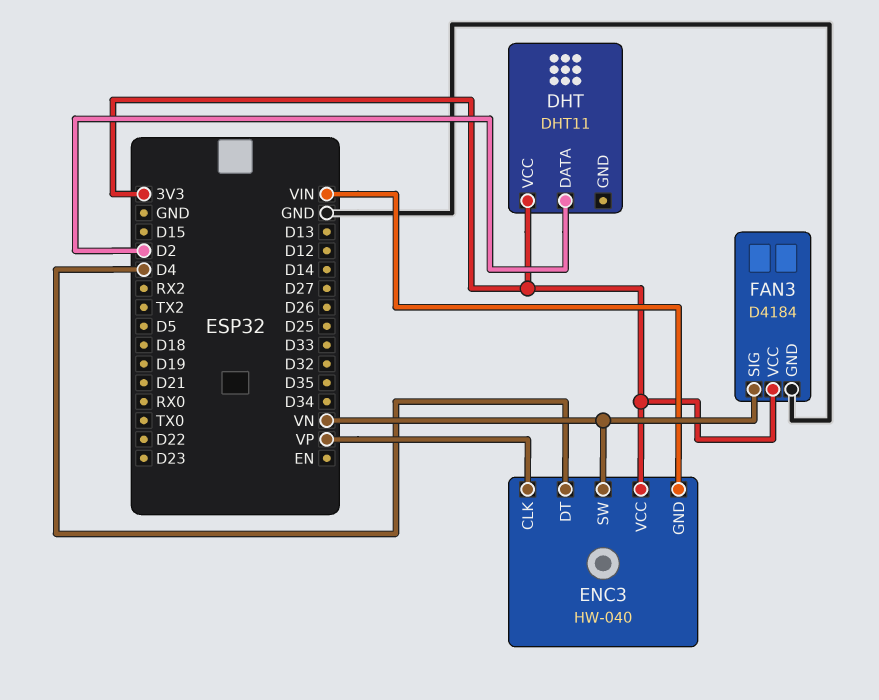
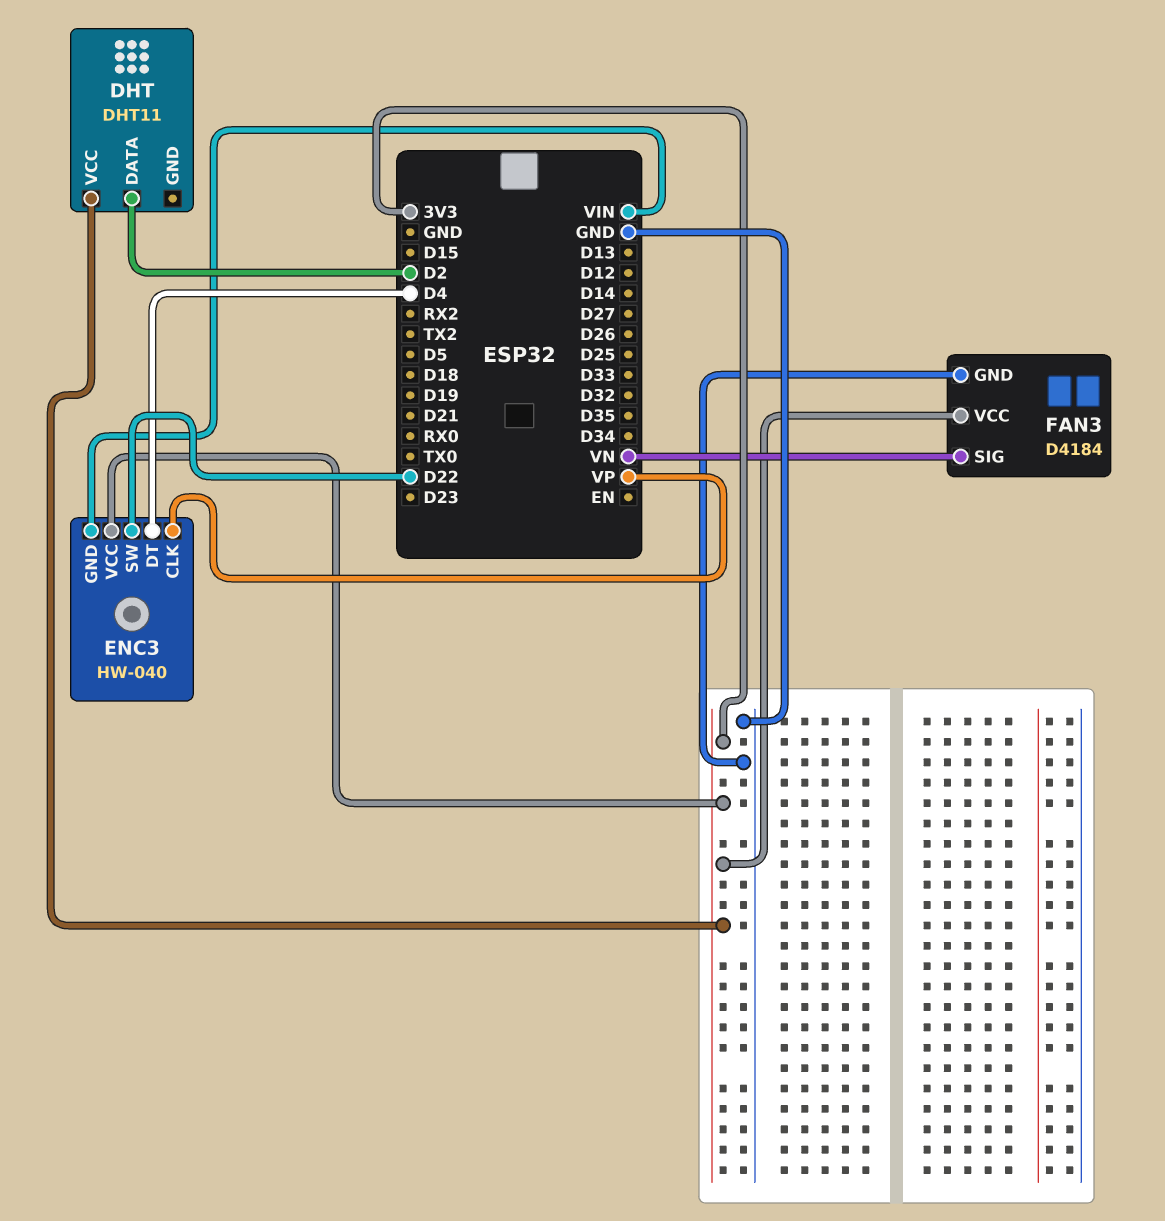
ENC3 pin SW: VN -> D22

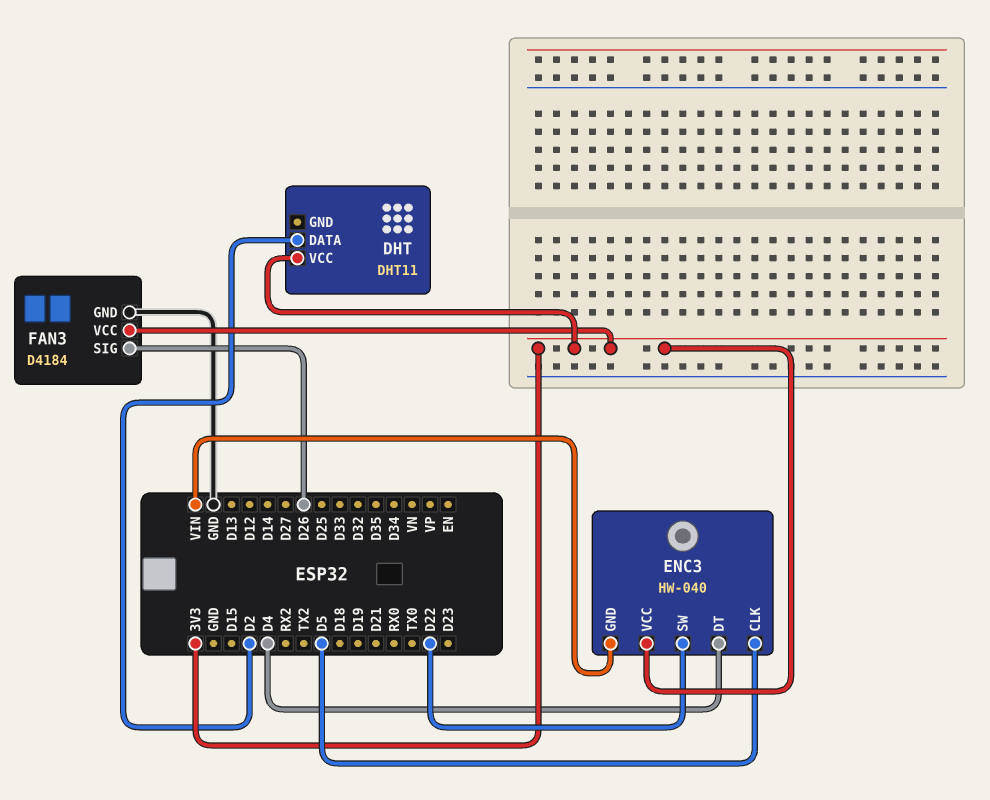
ENC3 pin CLK: VP -> D5
FAN3 pin SIG: VN -> D26

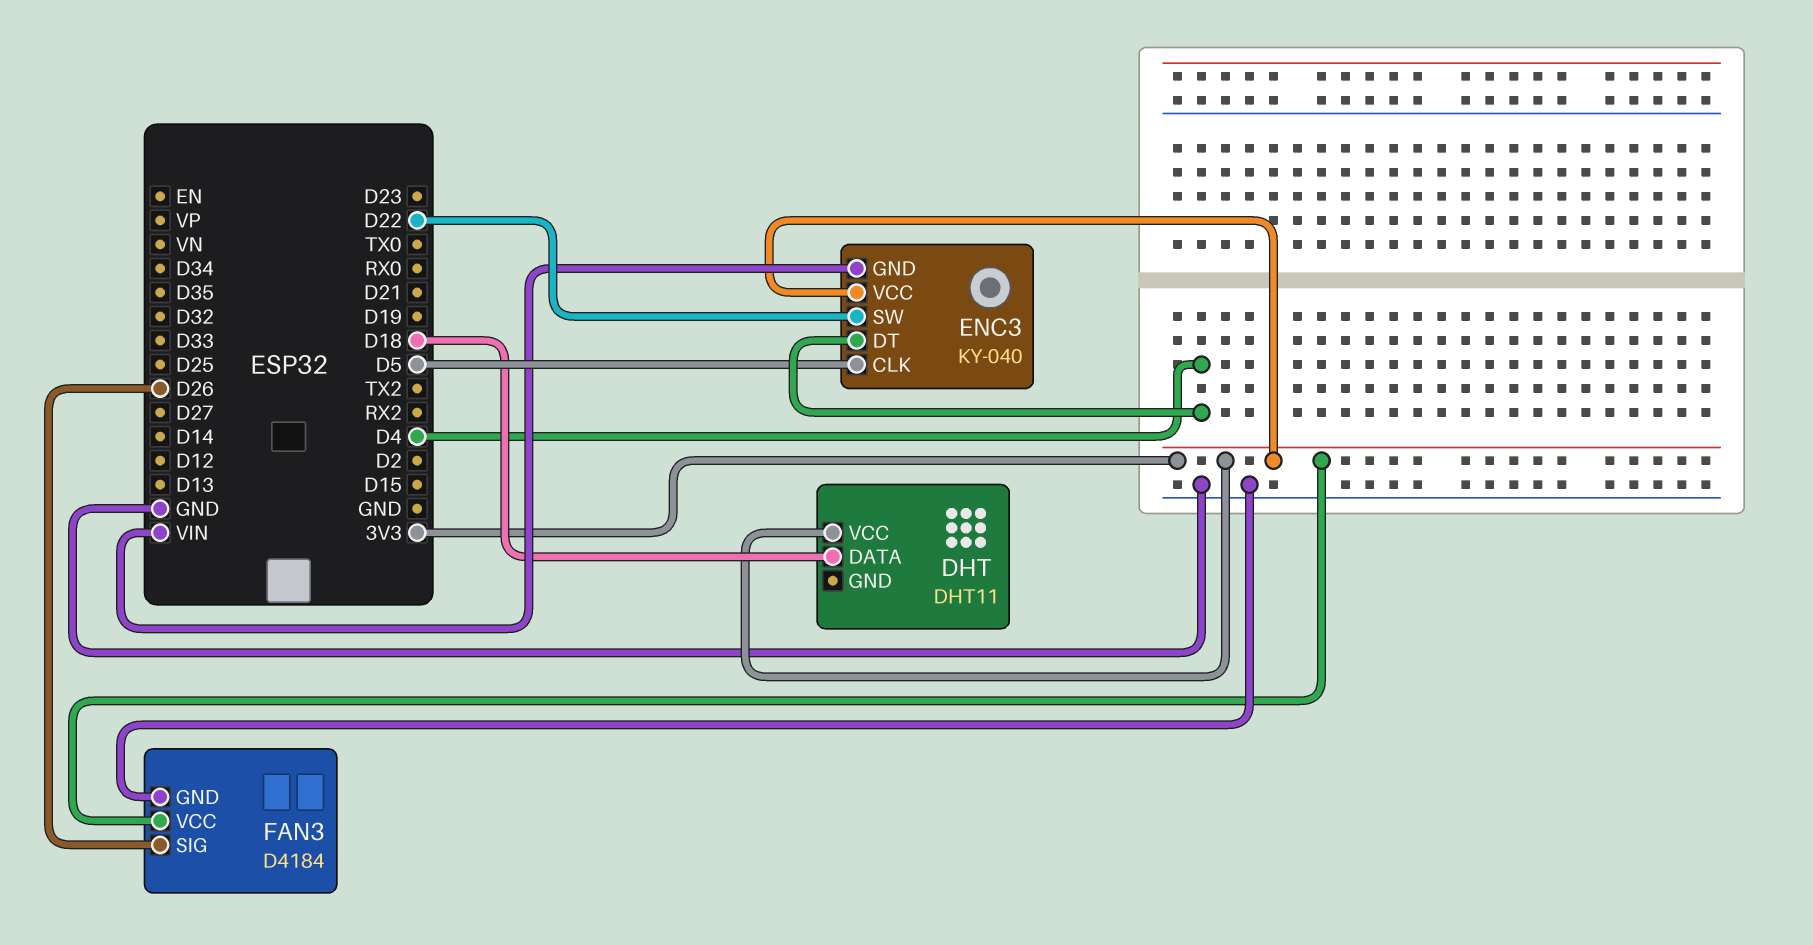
DHT pin DATA: D2 -> D18
ENC3: HW-040 -> KY-040

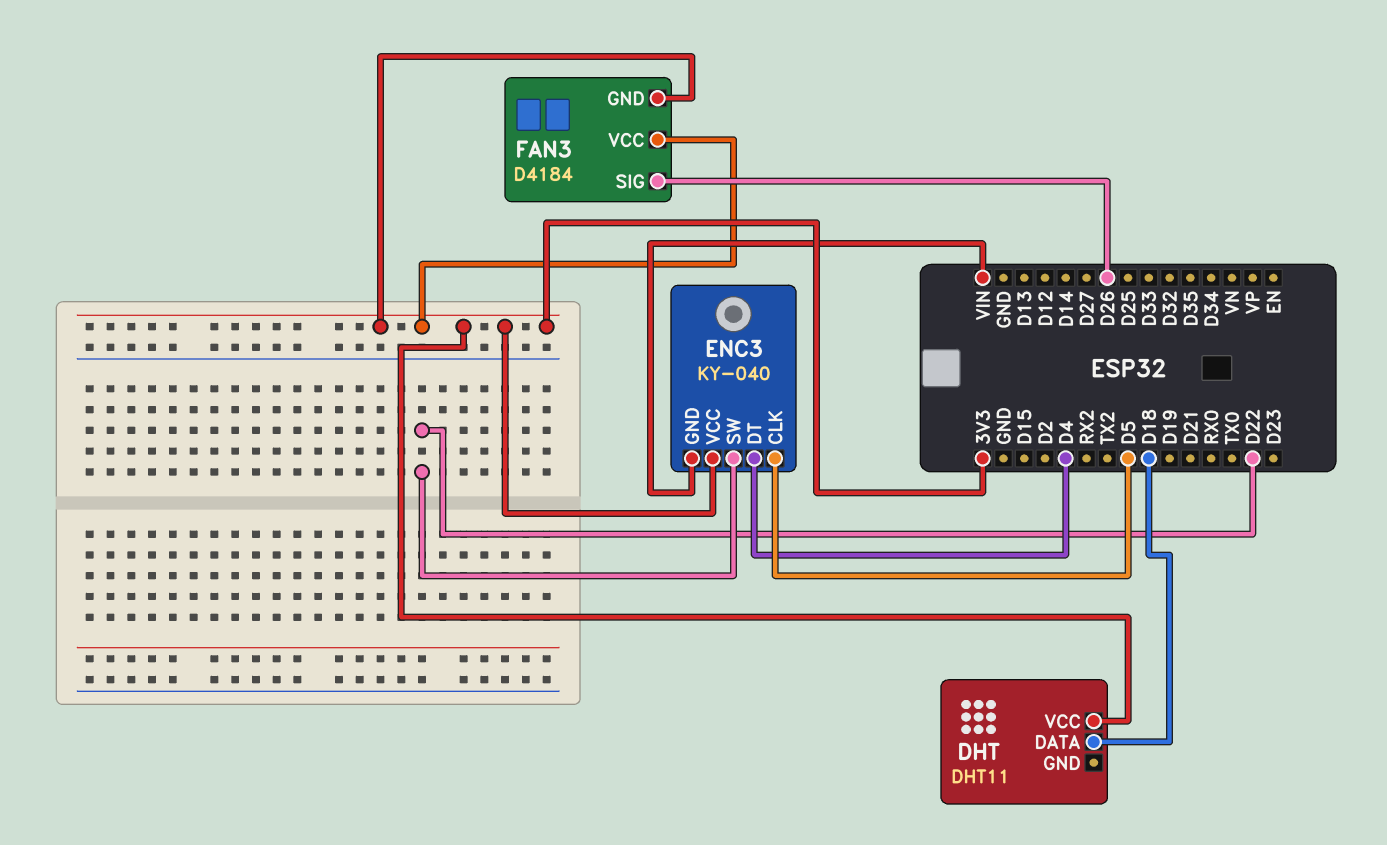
FAN3 pin GND: GND -> 3V3

